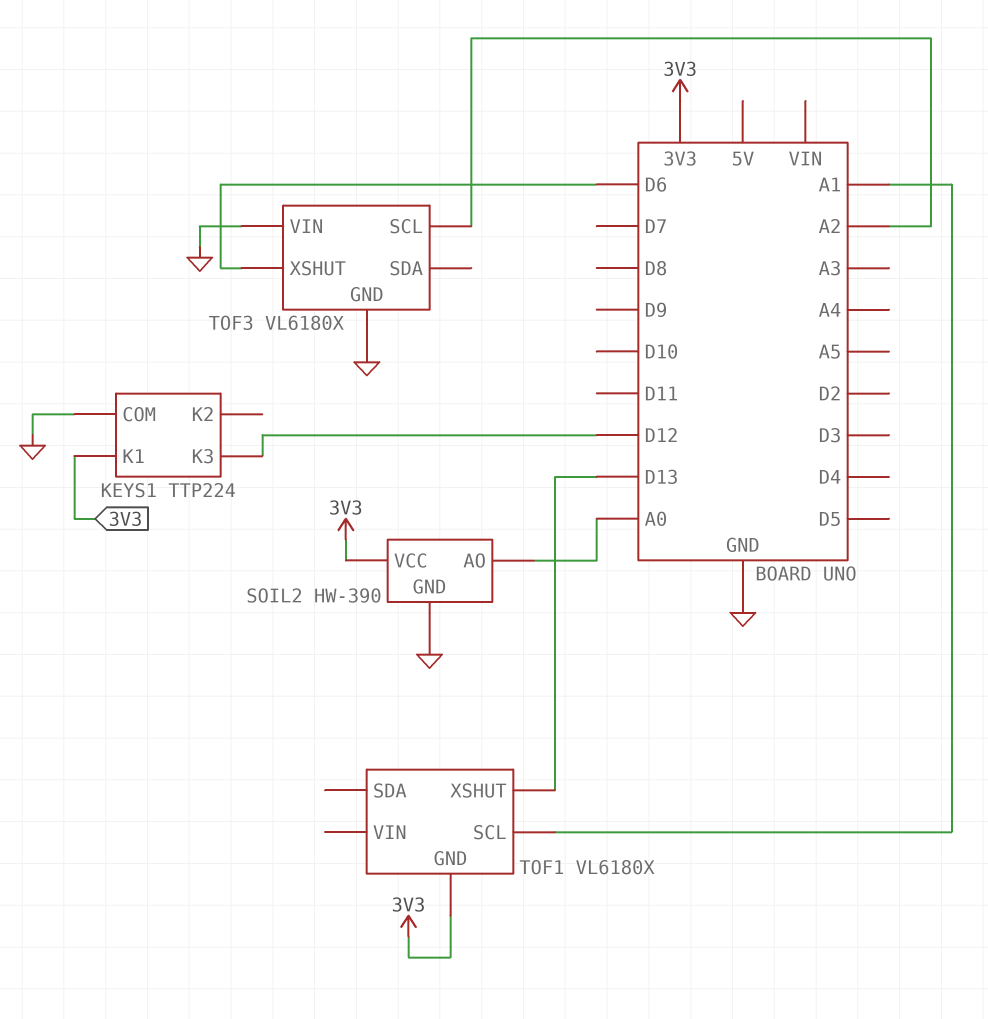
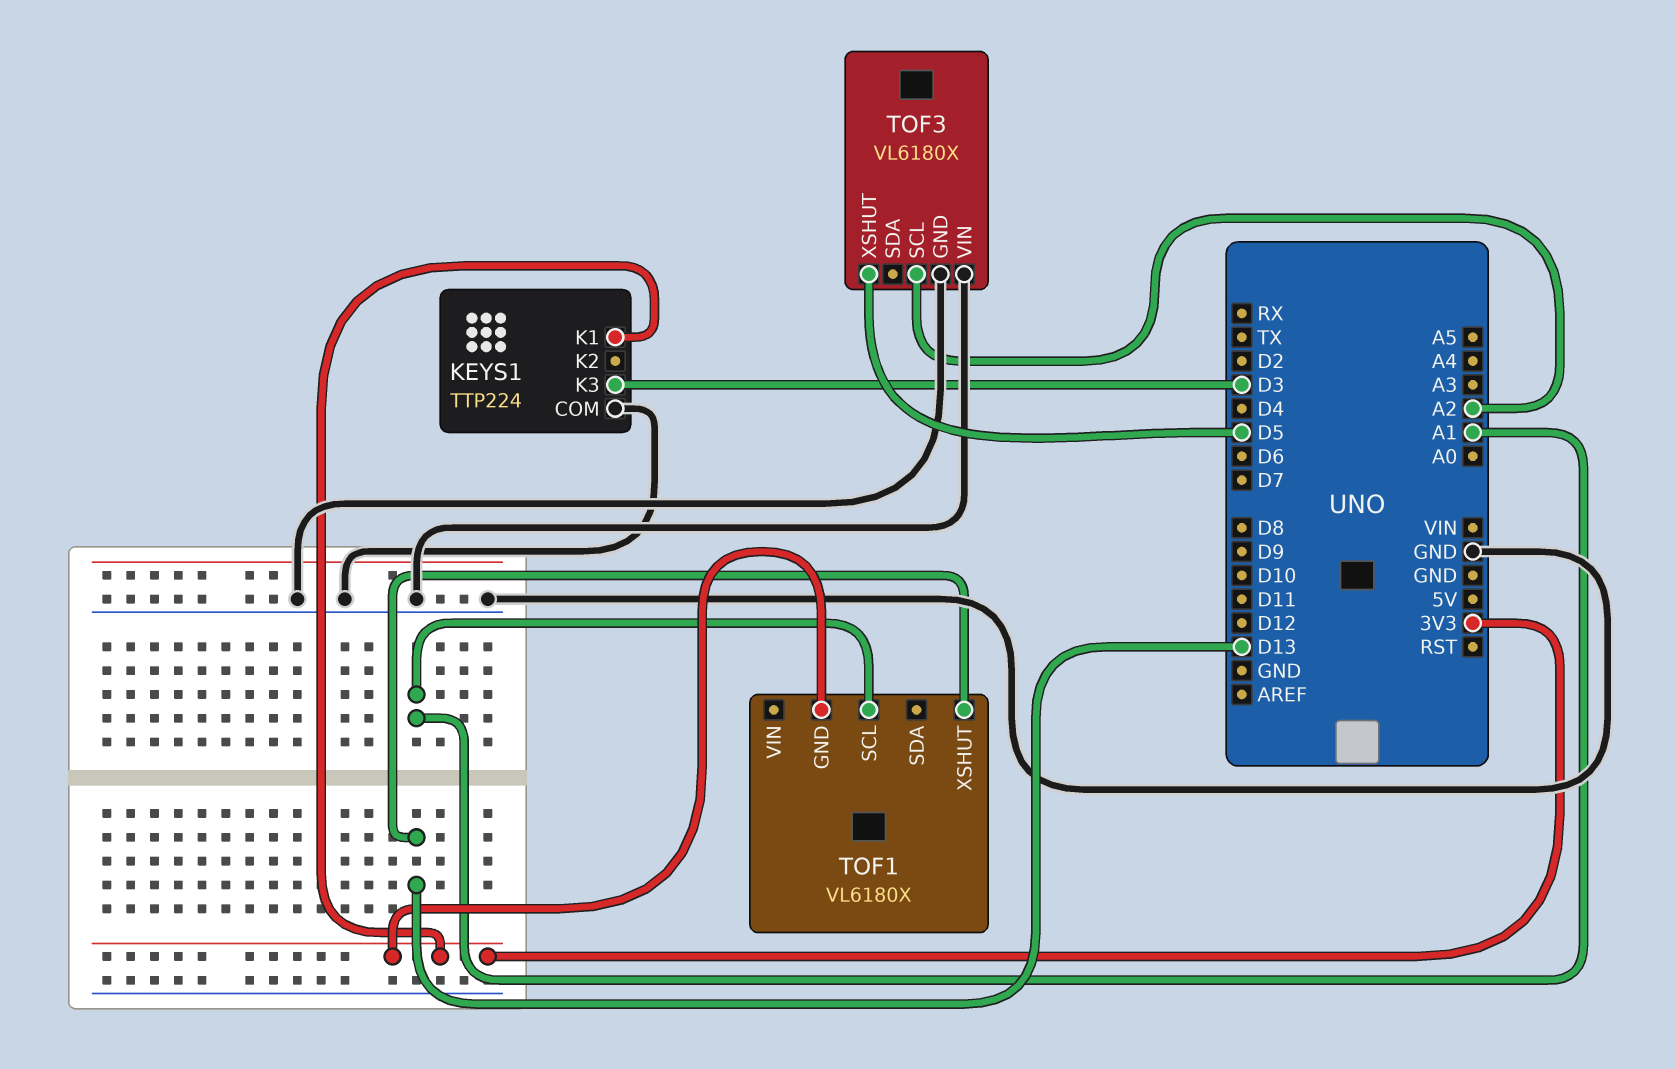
KEYS1 pin K3: D12 -> D3
SOIL2: HW-390 -> none
SOIL2 pin AO: A0 -> none
SOIL2 pin GND: GND -> none
SOIL2 pin VCC: 3V3 -> none
TOF3 pin XSHUT: D6 -> D5

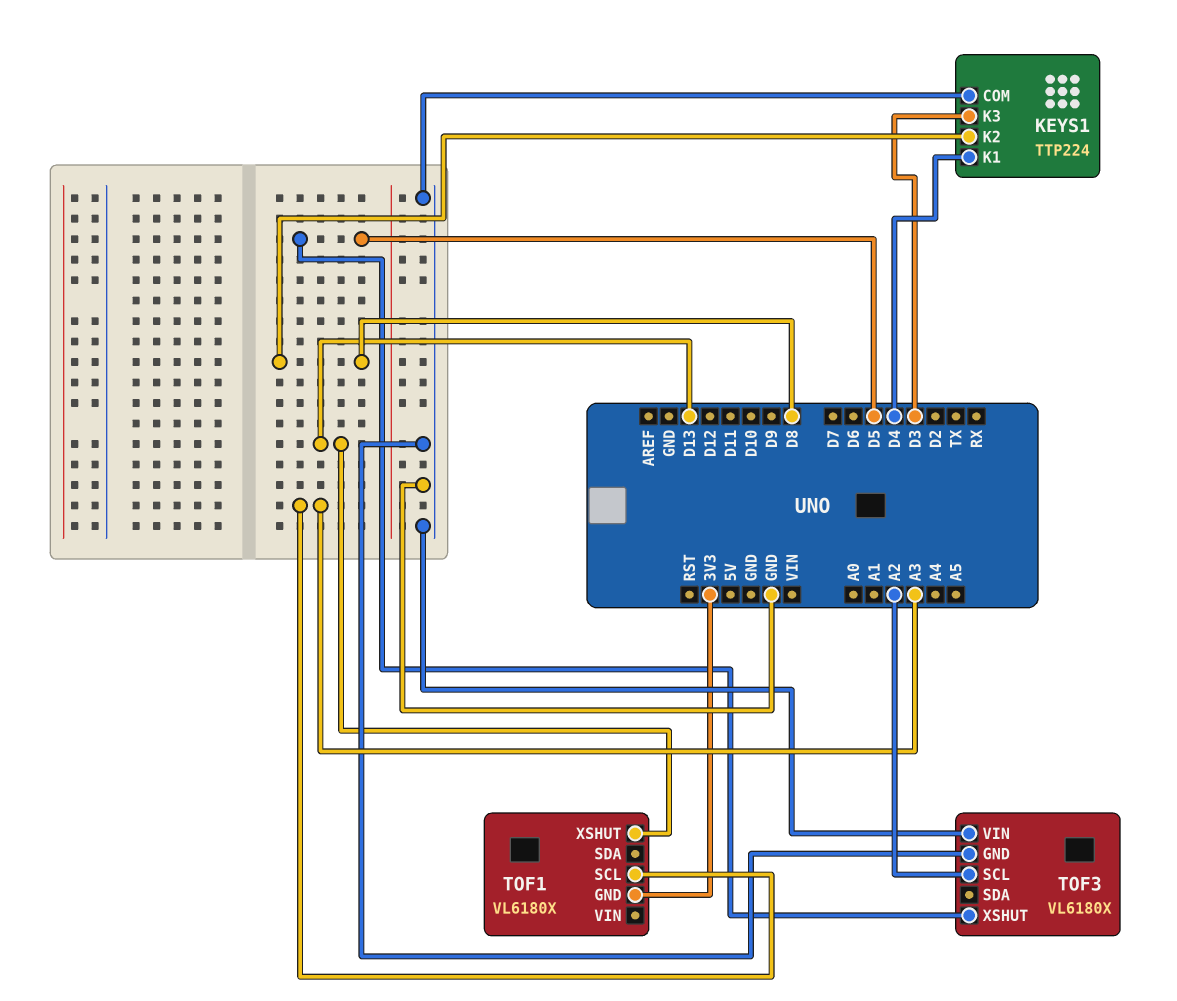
KEYS1 pin K1: 3V3 -> D4
KEYS1 pin K2: none -> D8
TOF1 pin SCL: A1 -> A3

